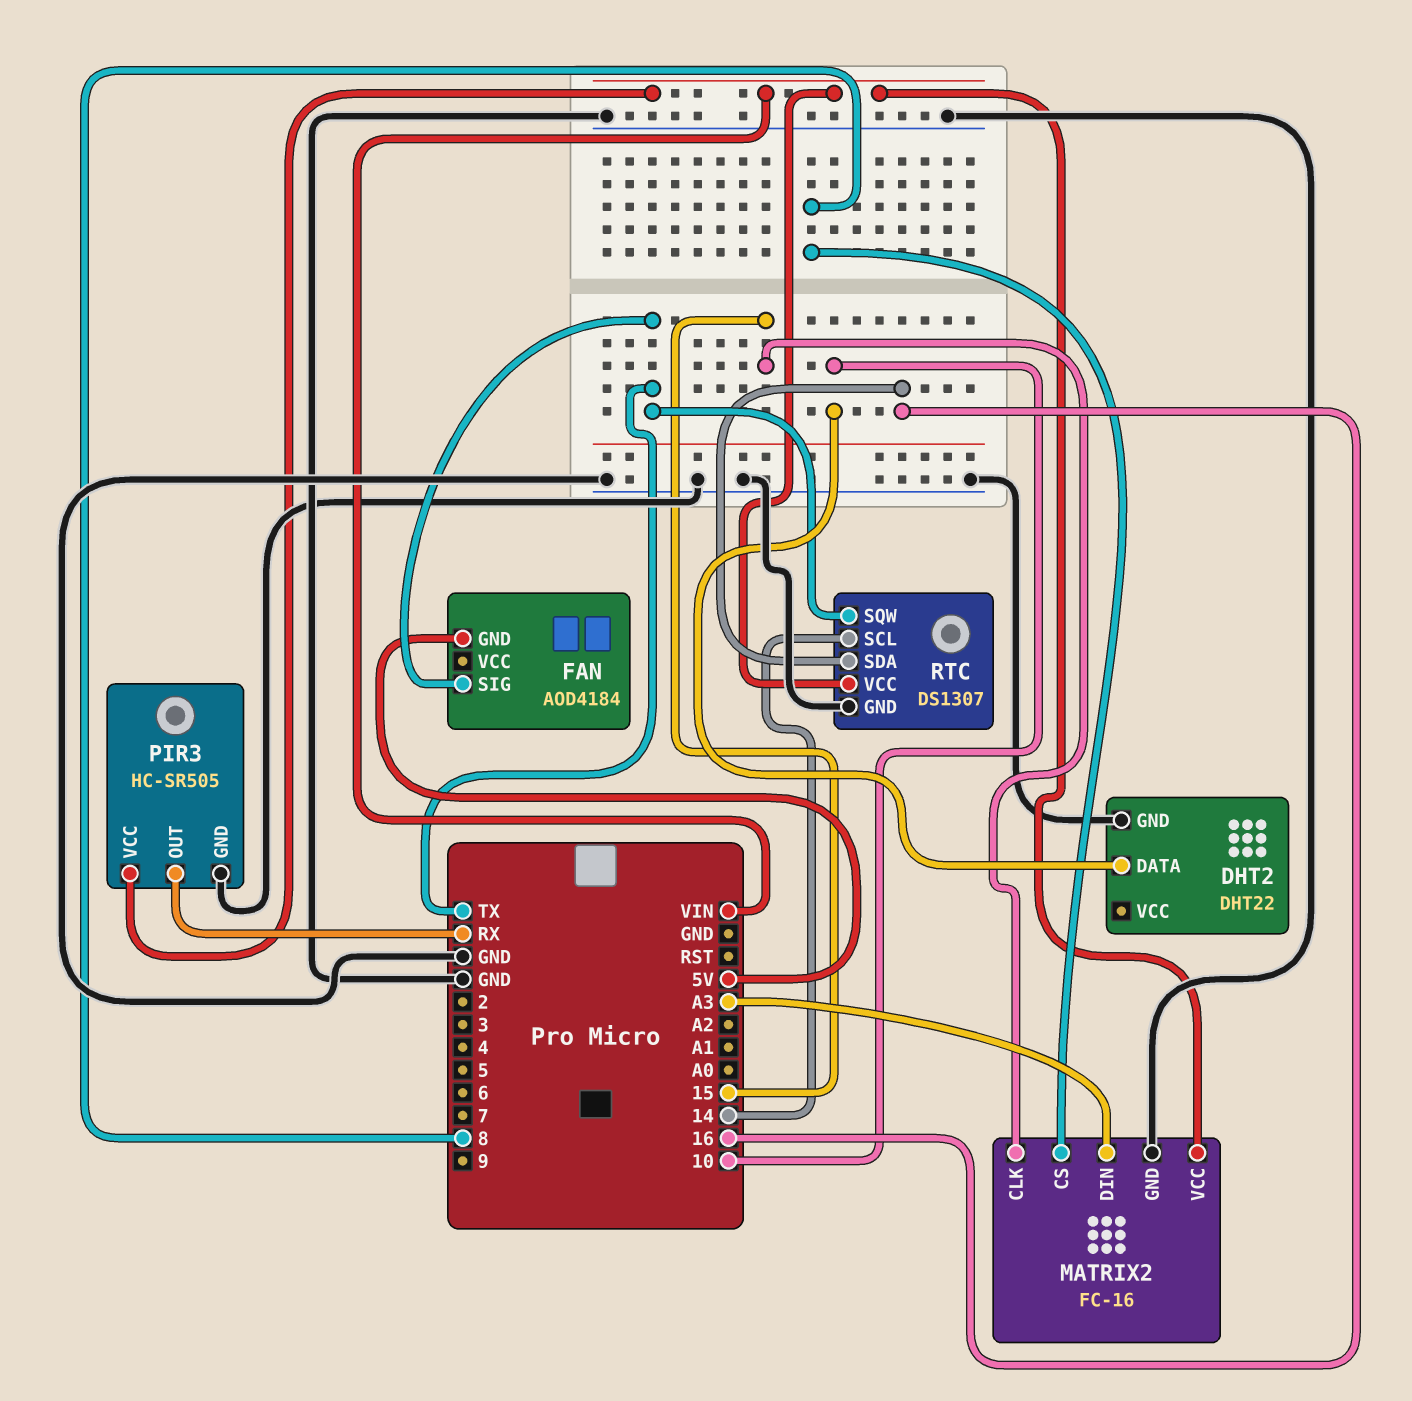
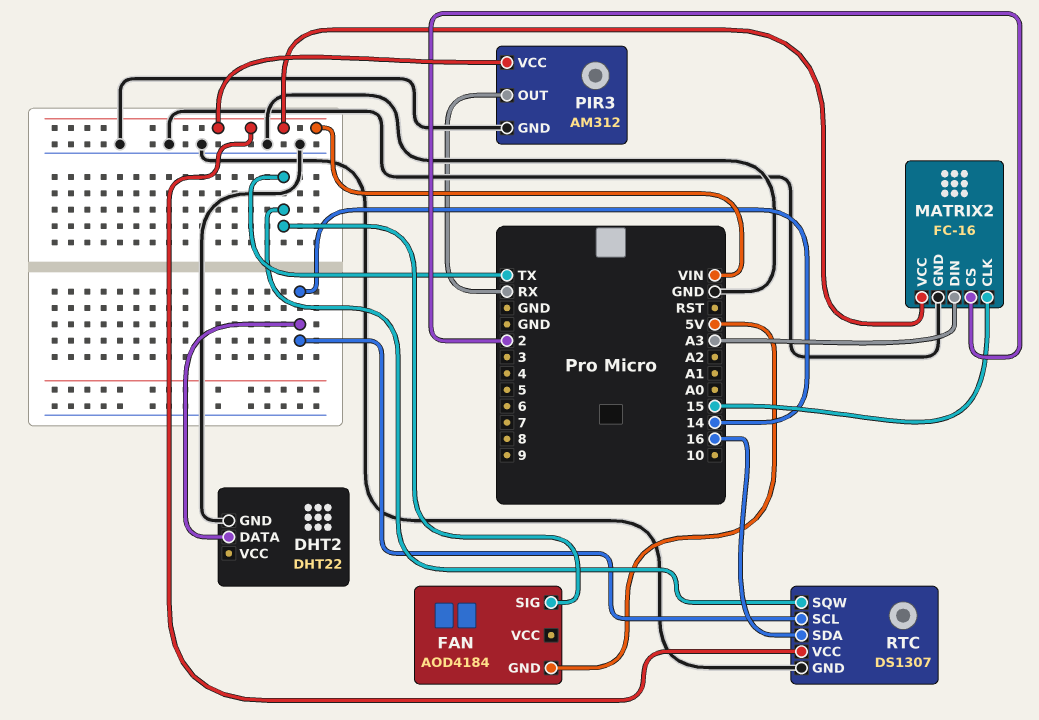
DHT2 pin DATA: 10 -> 14
MATRIX2 pin CS: 8 -> 2
PIR3: HC-SR505 -> AM312

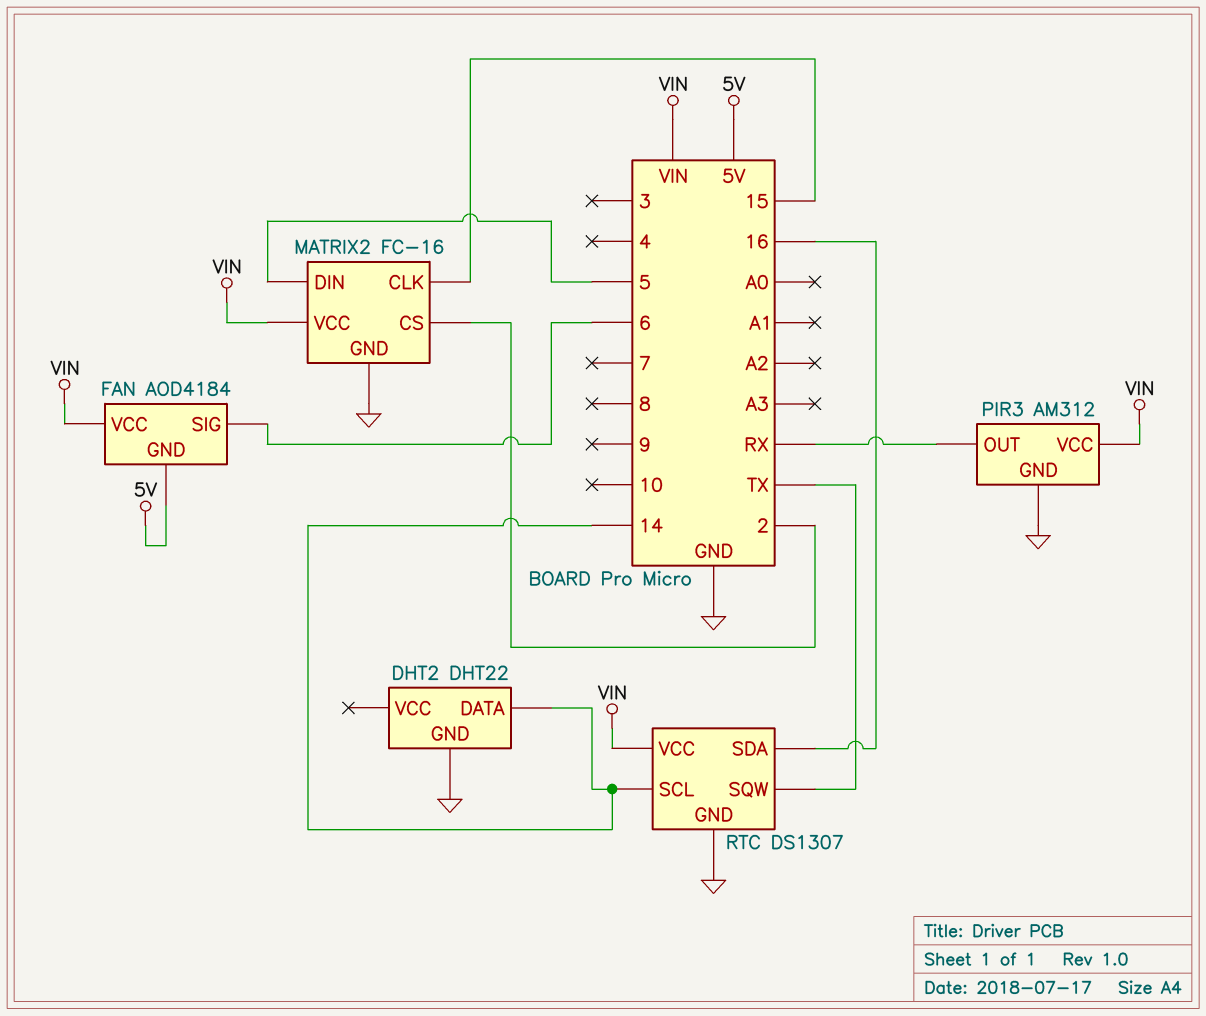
FAN pin SIG: TX -> 6
FAN pin VCC: none -> VIN
MATRIX2 pin DIN: A3 -> 5

